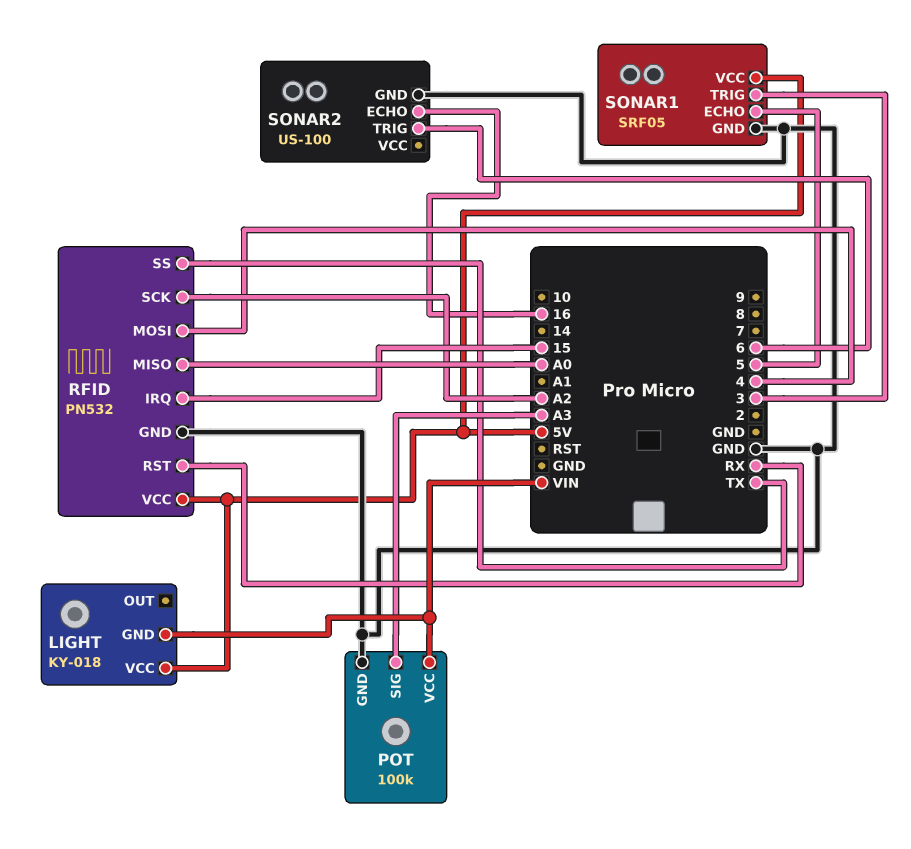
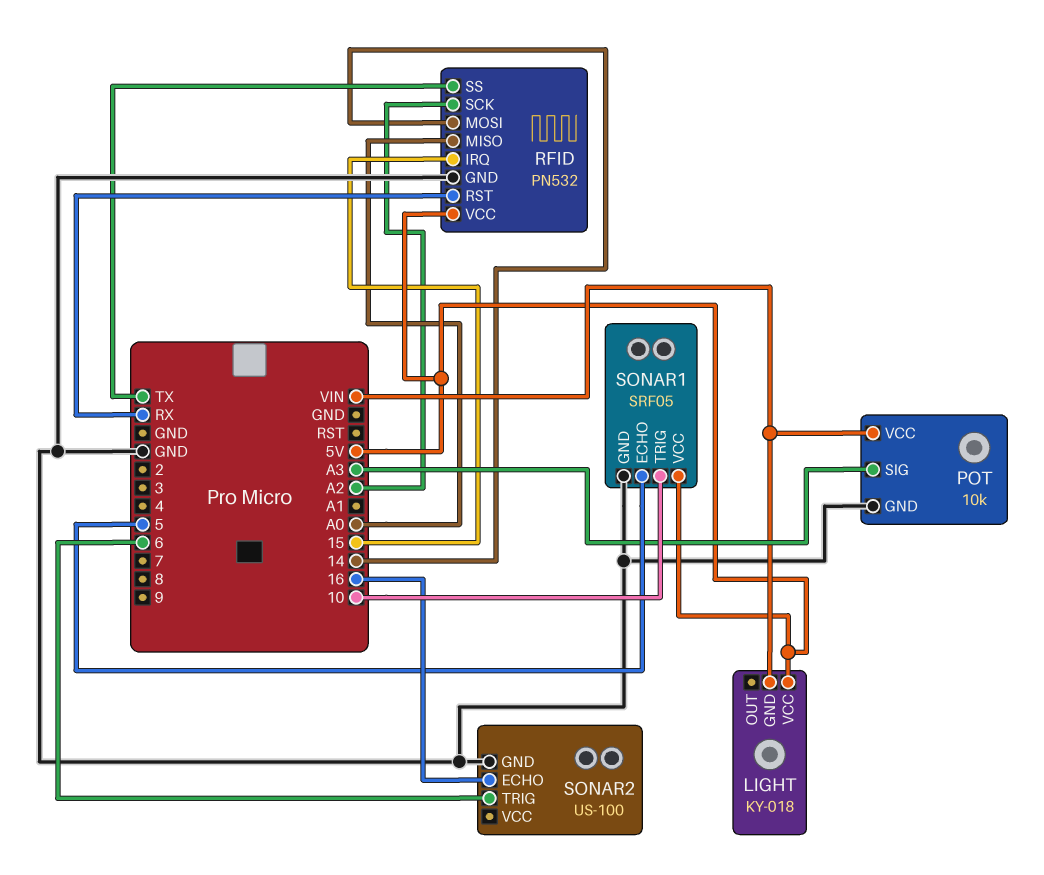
POT: 100k -> 10k
RFID pin MOSI: 4 -> 14
SONAR1 pin TRIG: 3 -> 10

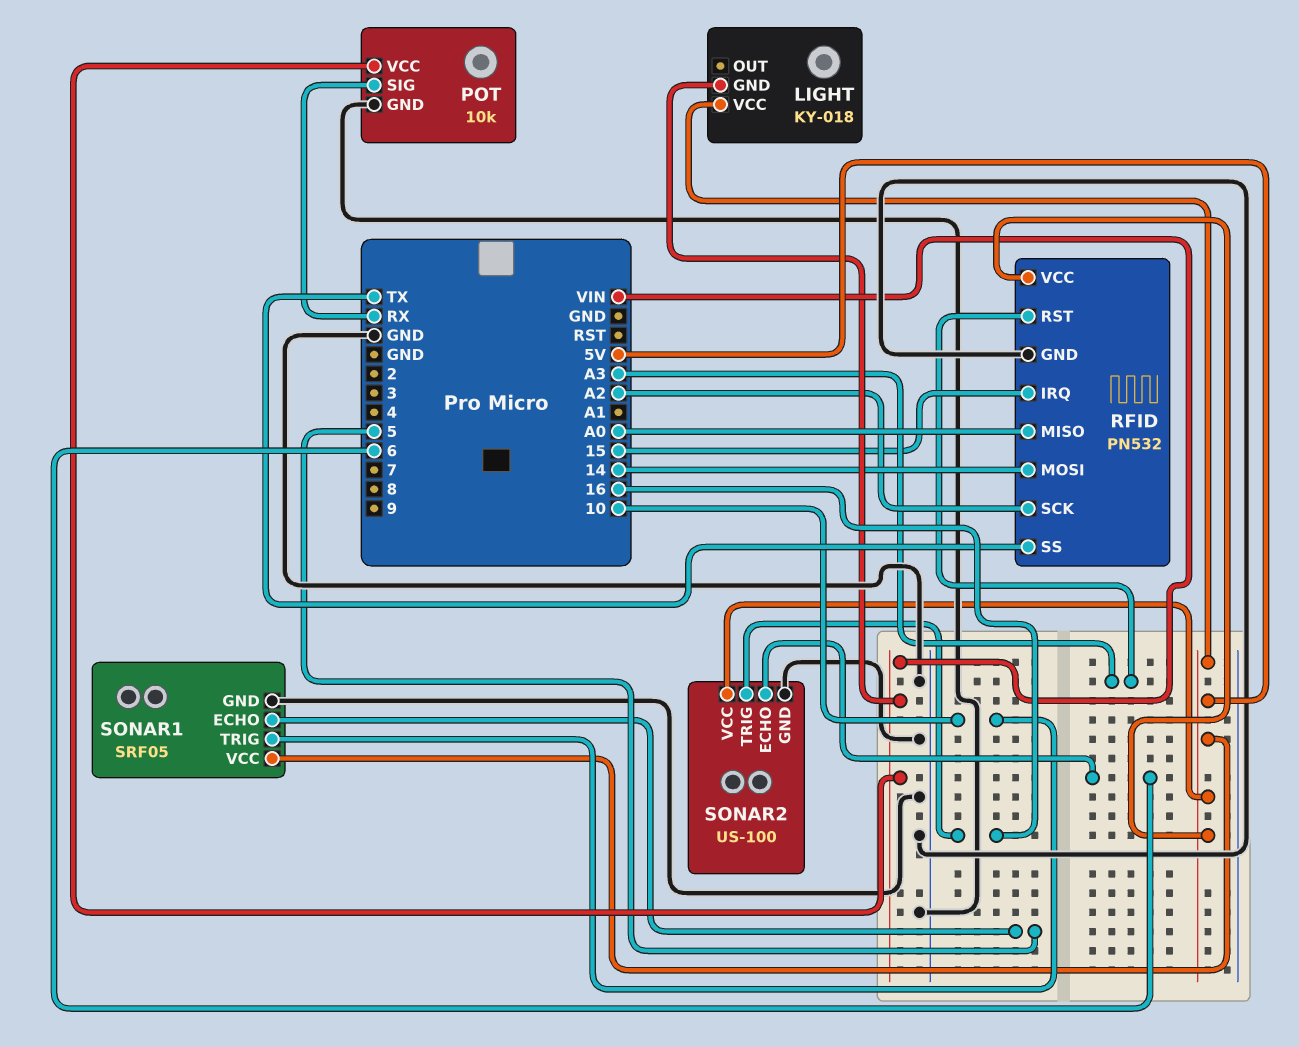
POT pin SIG: A3 -> RX
RFID pin RST: RX -> A3
SONAR2 pin ECHO: 16 -> 6
SONAR2 pin TRIG: 6 -> 16
SONAR2 pin VCC: none -> 5V

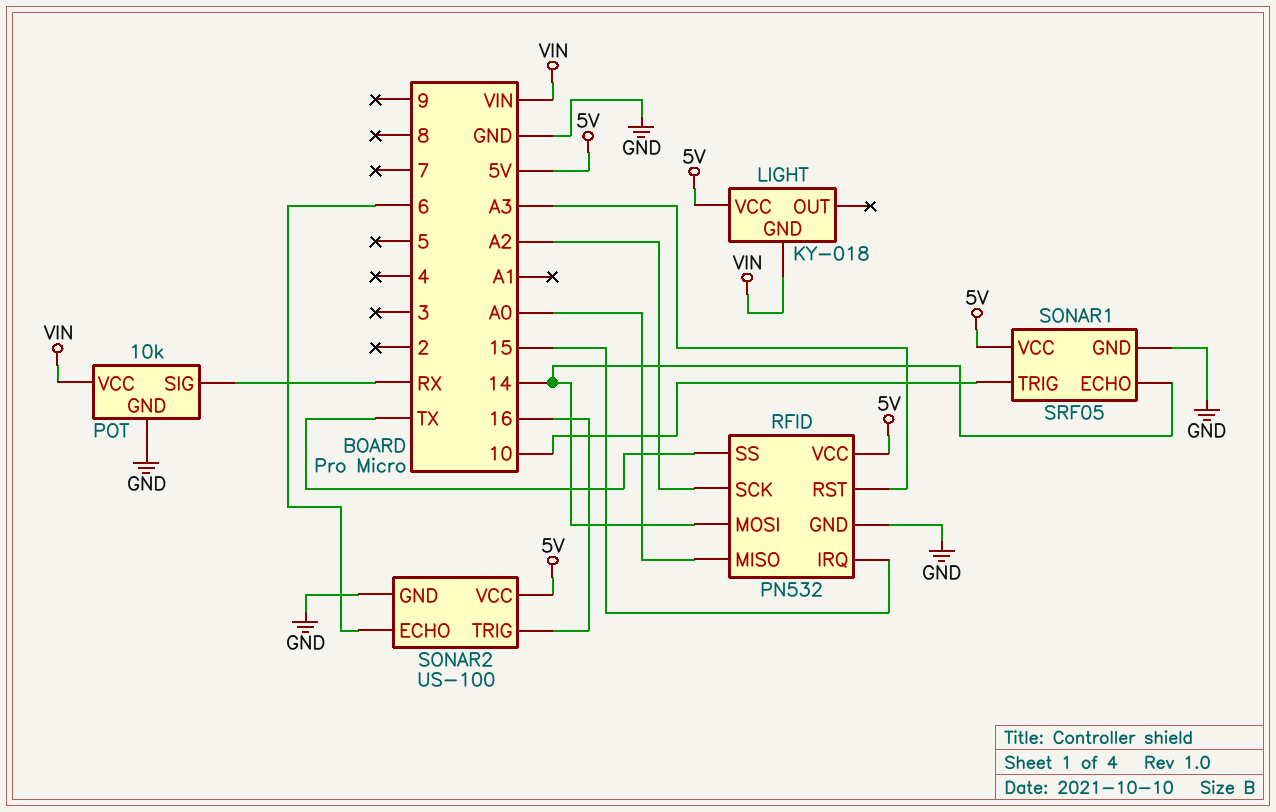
SONAR1 pin ECHO: 5 -> 14

